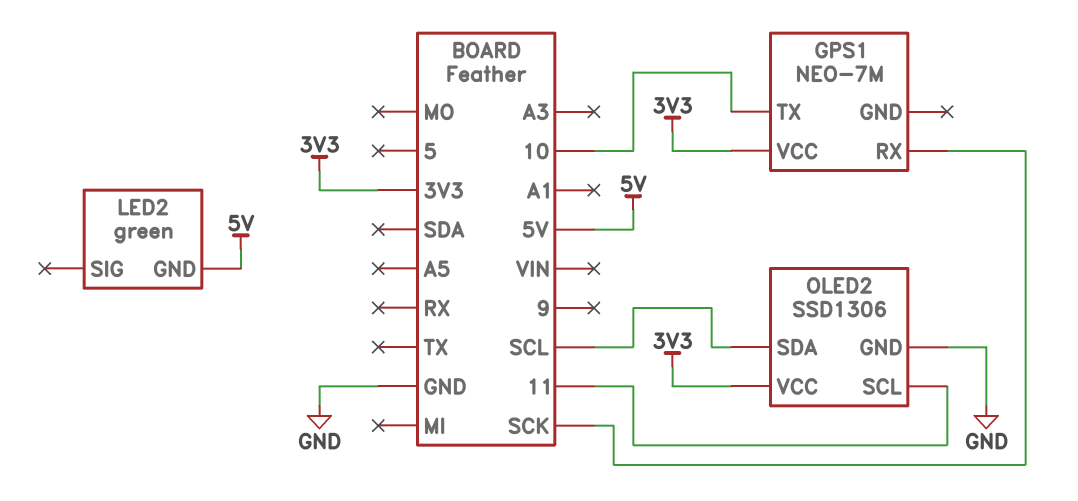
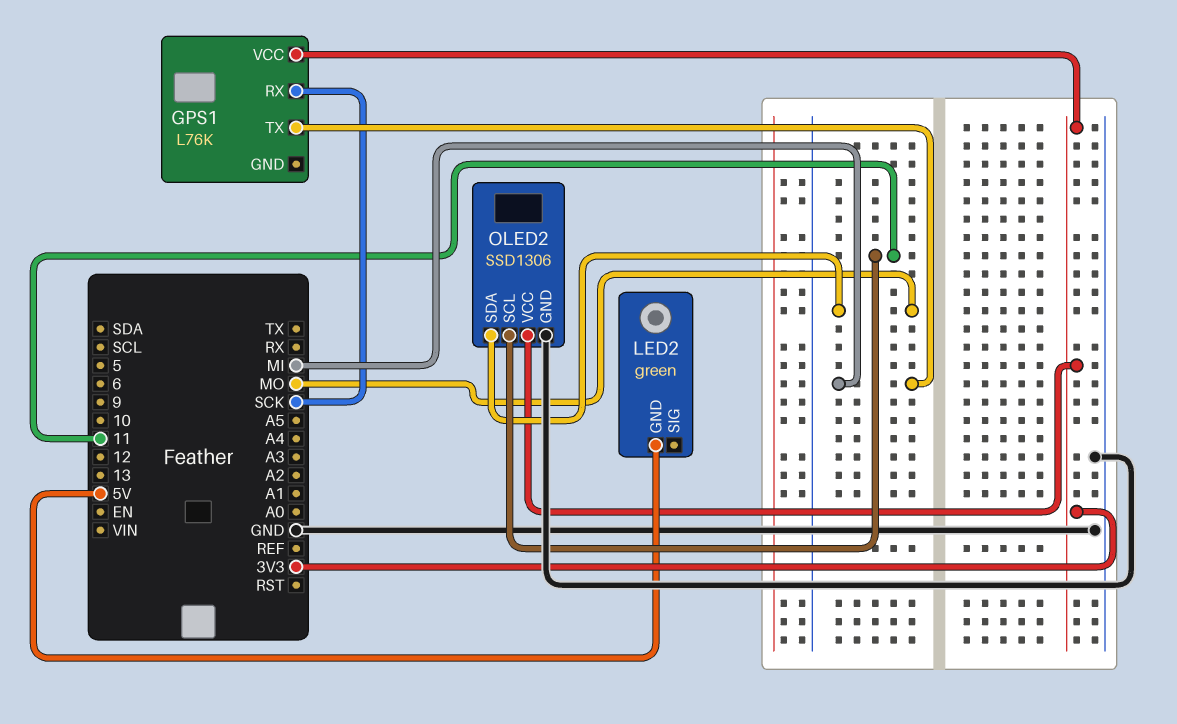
GPS1: NEO-7M -> L76K
GPS1 pin TX: 10 -> MI
OLED2 pin SDA: SCL -> MO

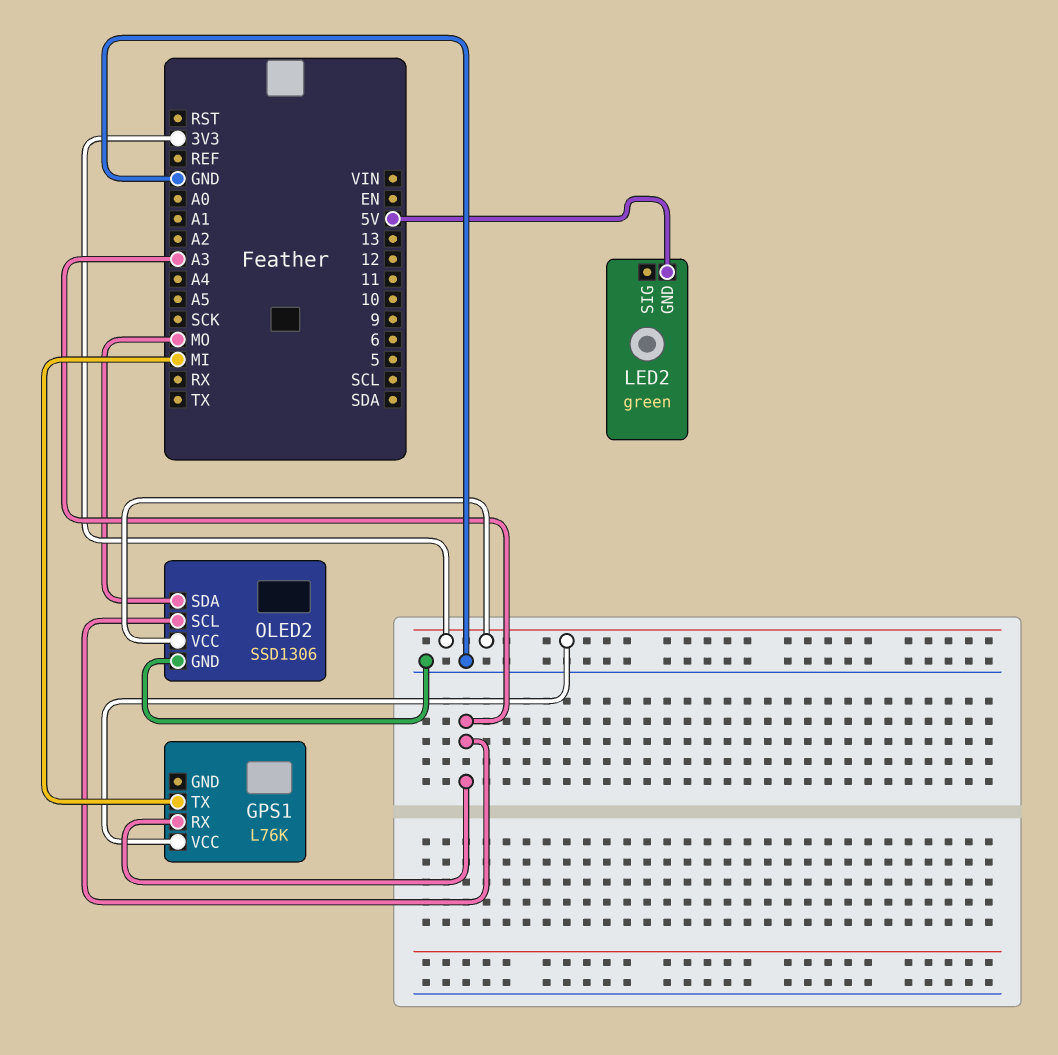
GPS1 pin RX: SCK -> A3
OLED2 pin SCL: 11 -> A3

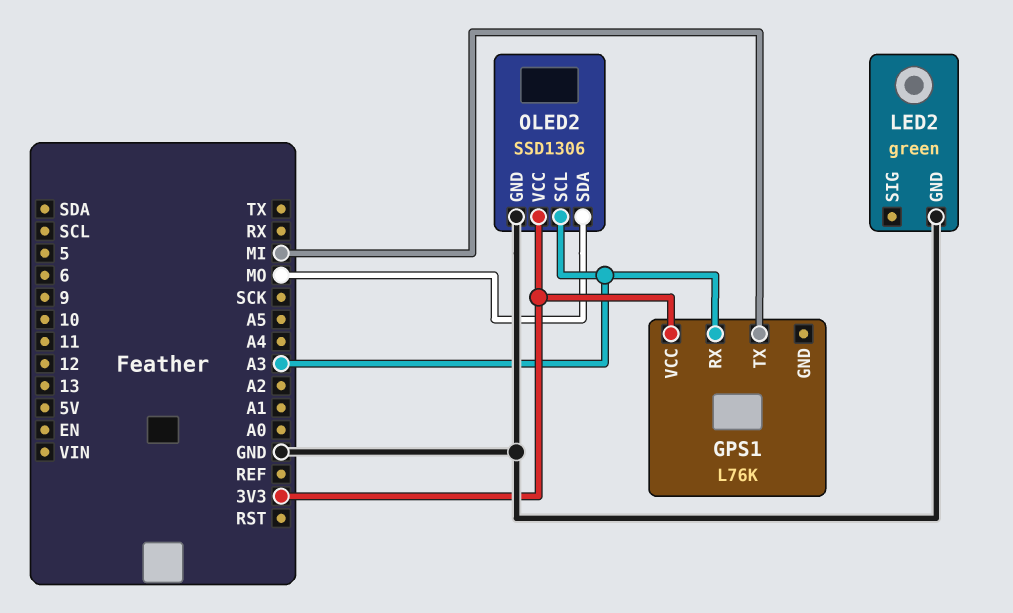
LED2 pin GND: 5V -> GND

